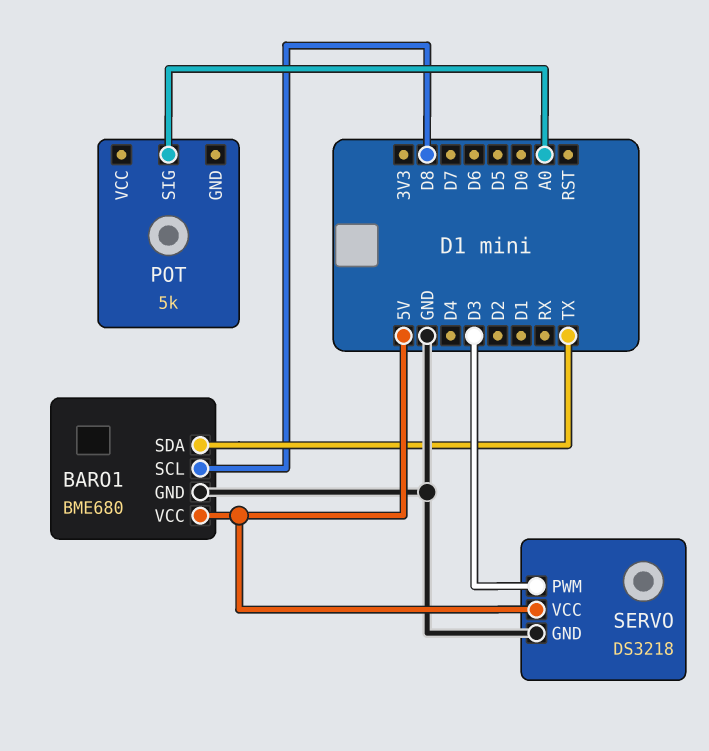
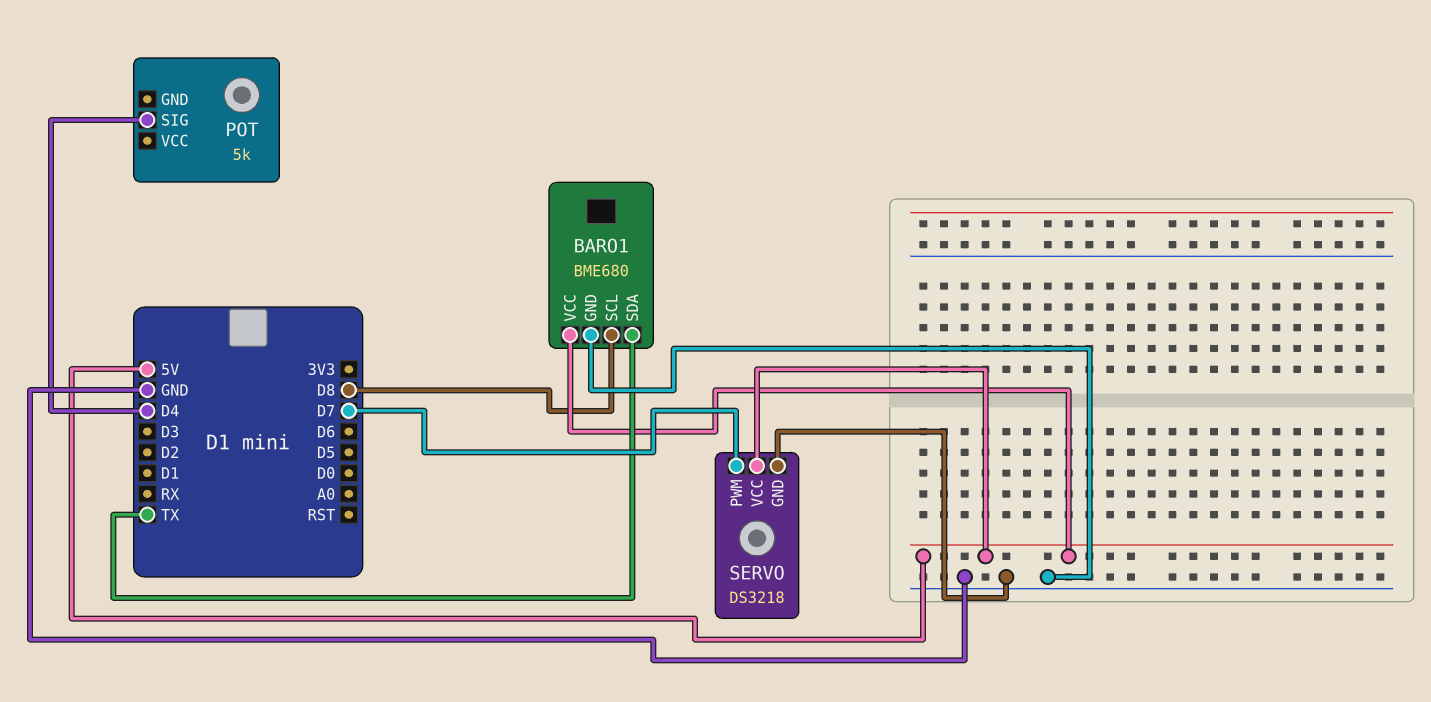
POT pin SIG: A0 -> D4
SERVO pin PWM: D3 -> D7

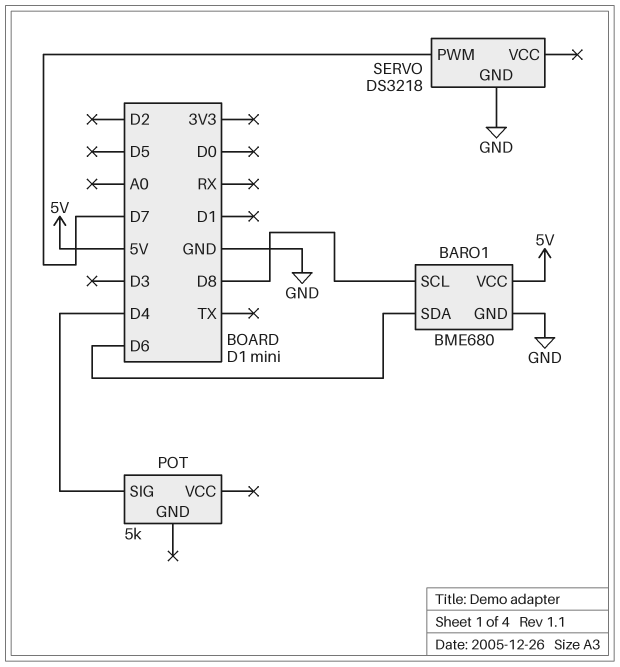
BARO1 pin SDA: TX -> D6
SERVO pin VCC: 5V -> none

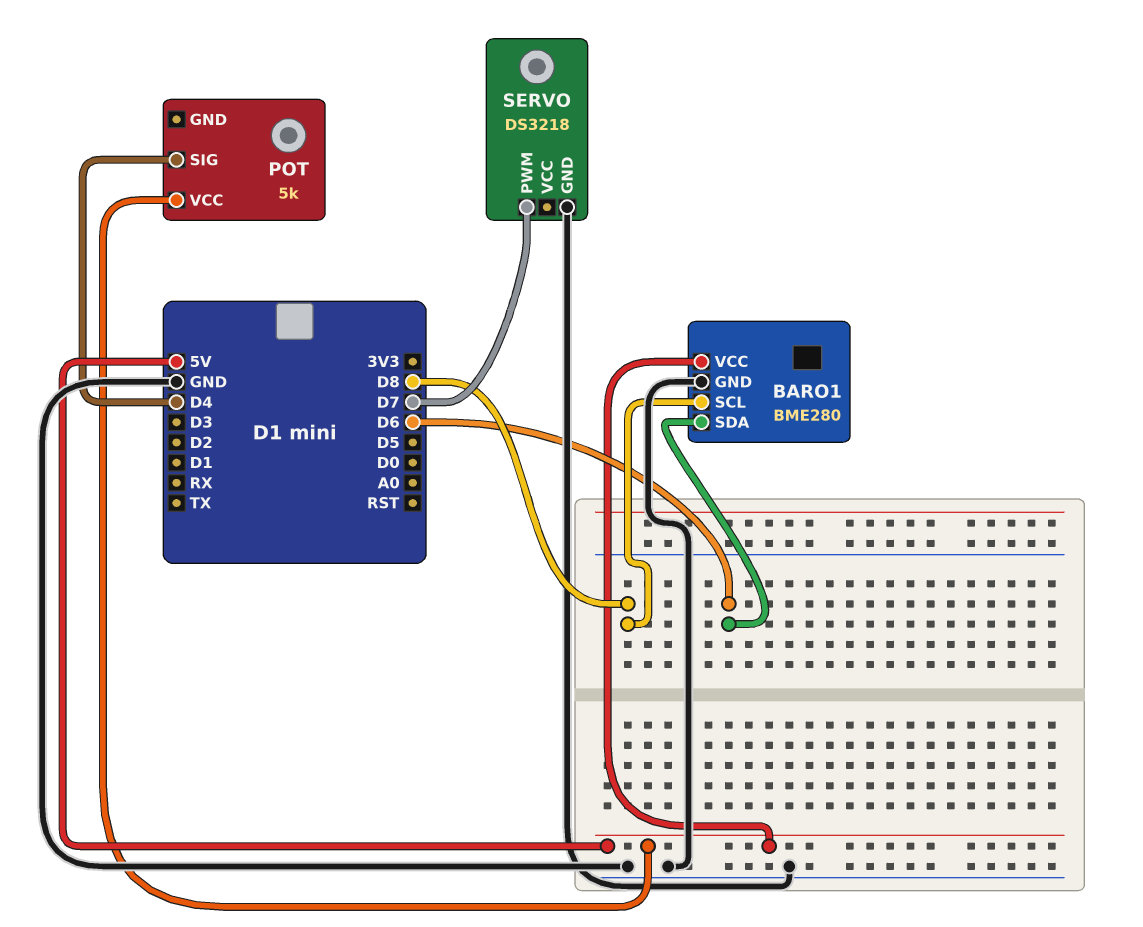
BARO1: BME680 -> BME280
POT pin VCC: none -> 5V

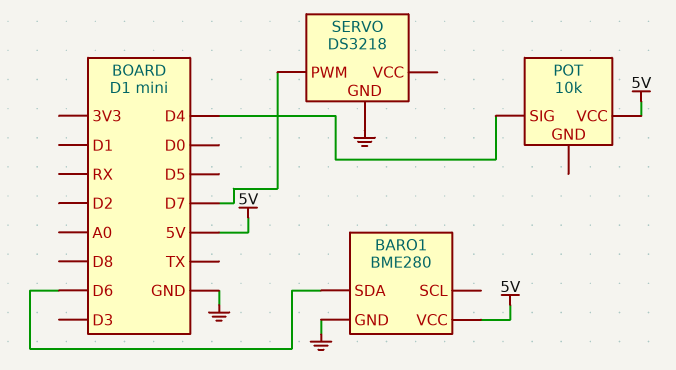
BARO1 pin SCL: D8 -> none
POT: 5k -> 10k

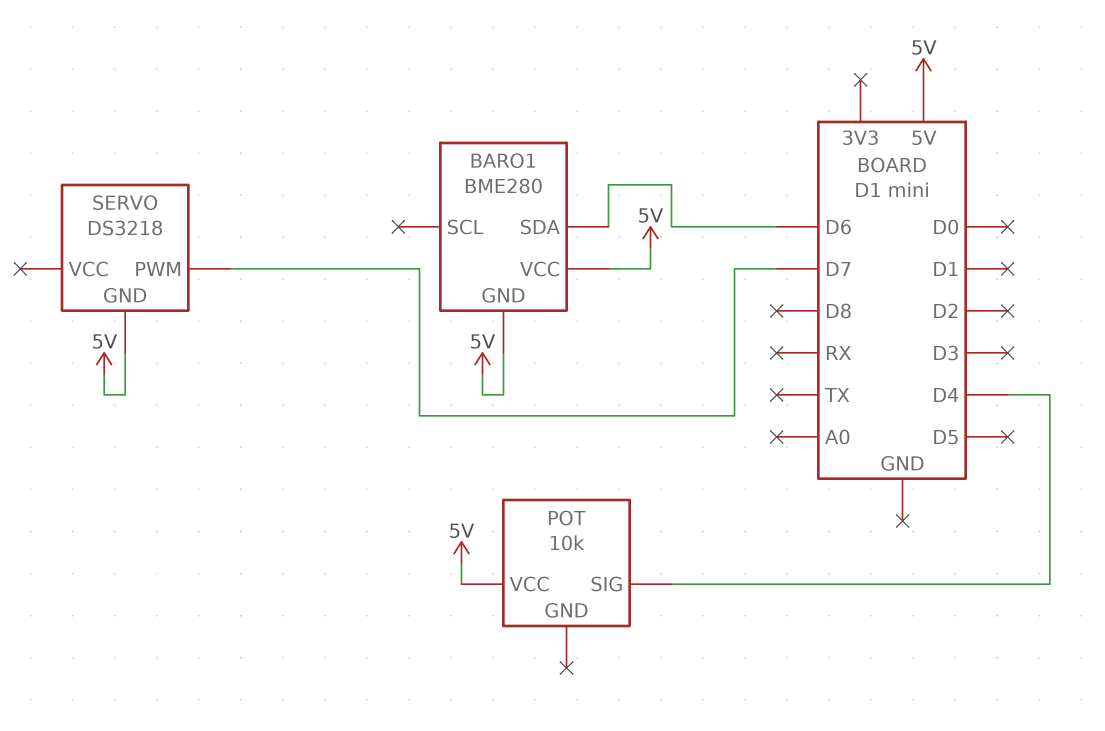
BARO1 pin GND: GND -> 5V
SERVO pin GND: GND -> 5V

